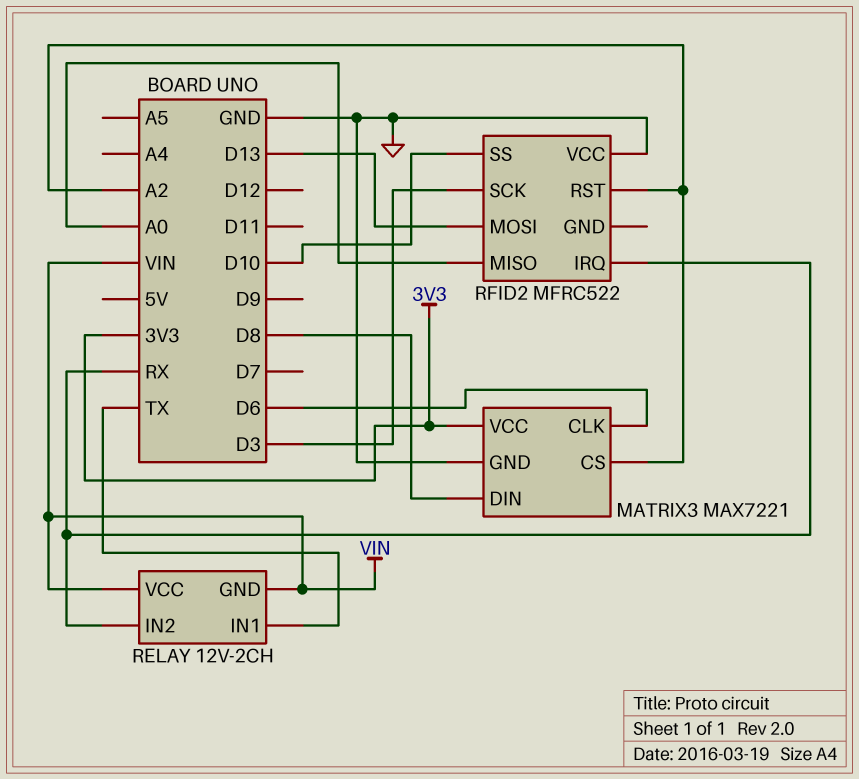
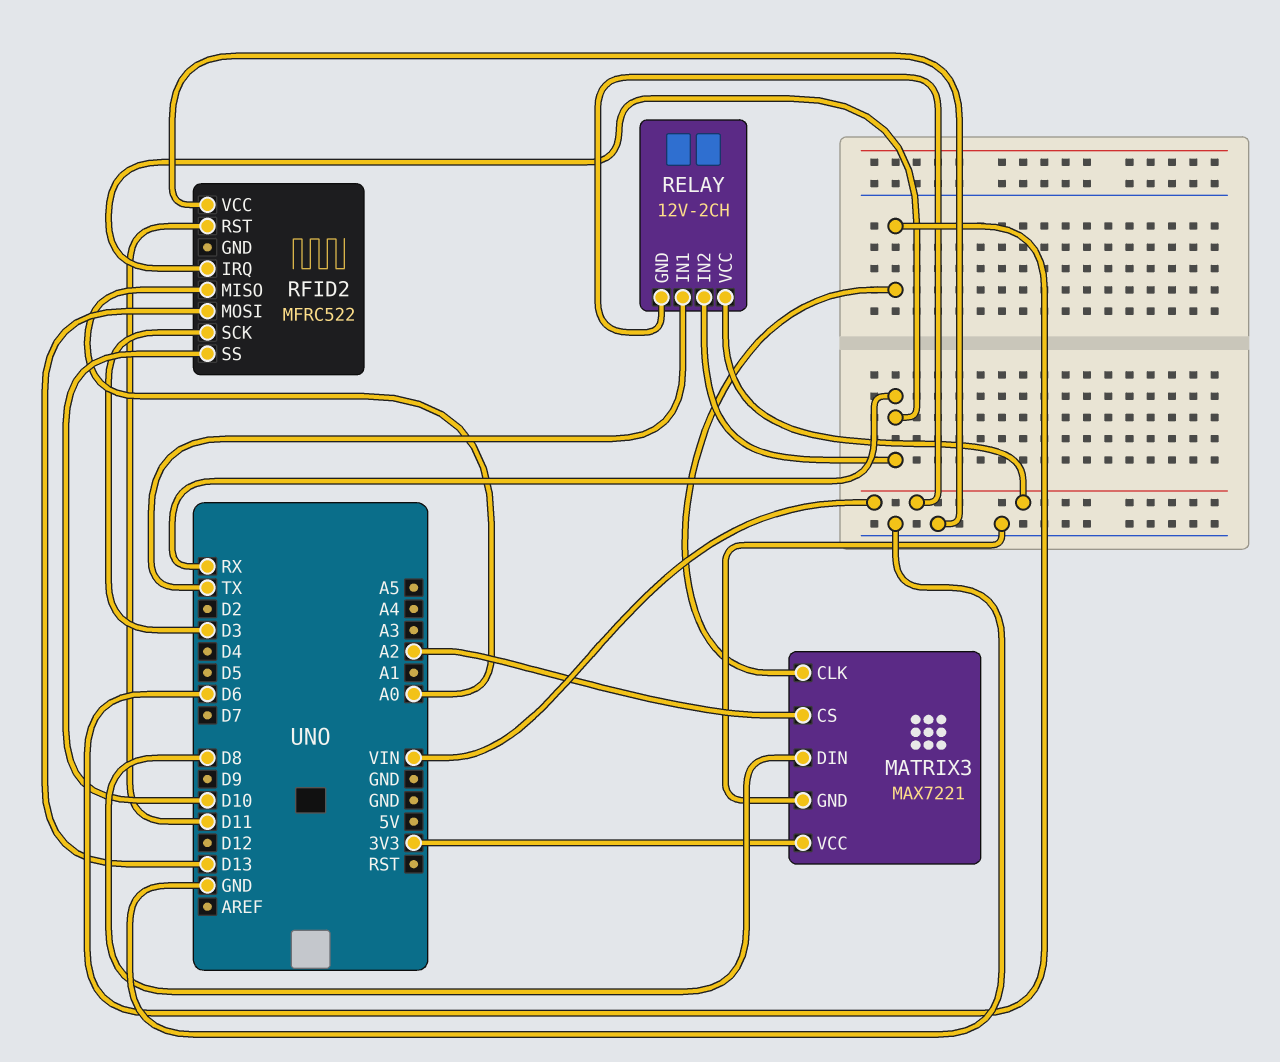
RFID2 pin RST: A2 -> D11

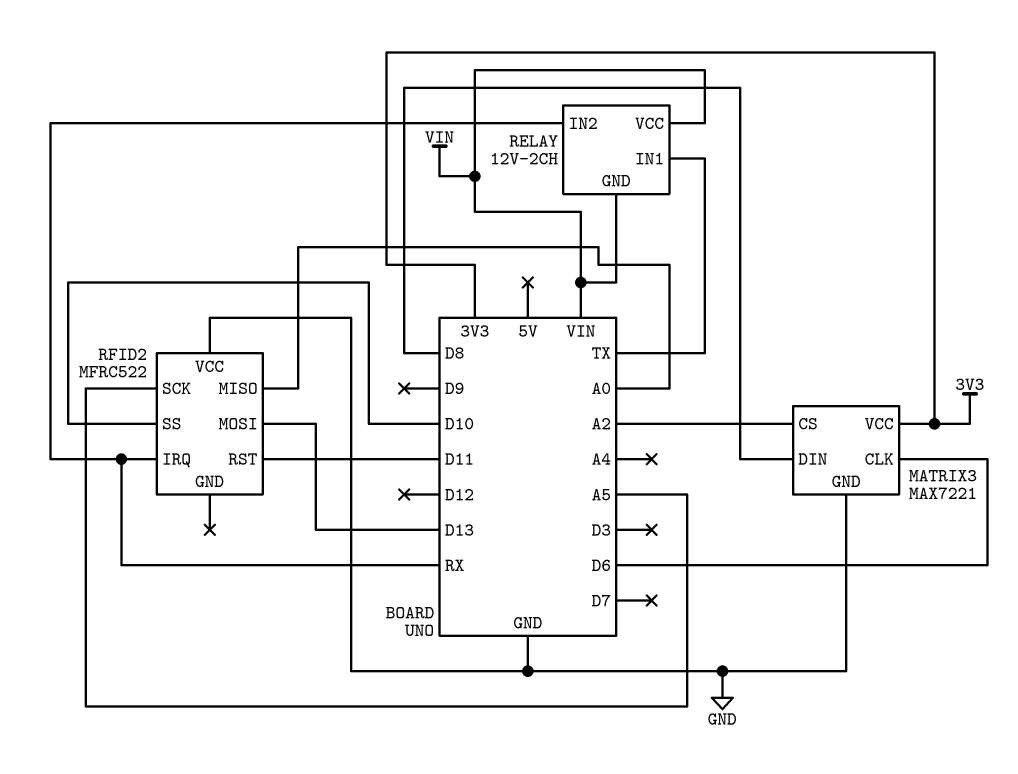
RFID2 pin SCK: D3 -> A5

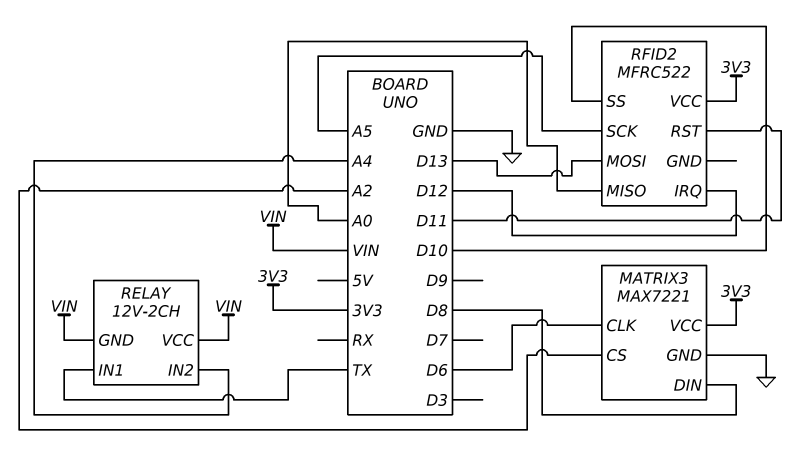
RELAY pin IN2: RX -> A4
RFID2 pin IRQ: RX -> D12
RFID2 pin VCC: GND -> 3V3

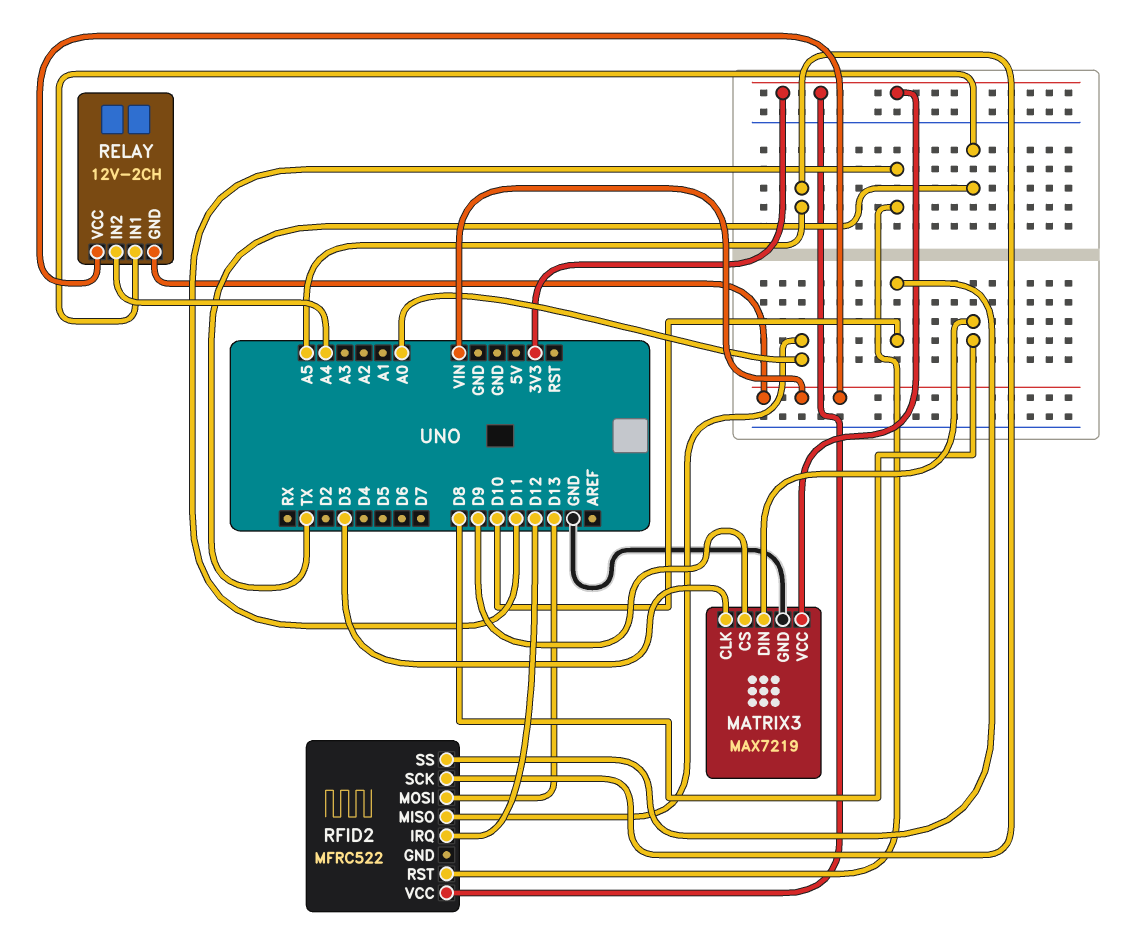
MATRIX3: MAX7221 -> MAX7219
MATRIX3 pin CLK: D6 -> D3
MATRIX3 pin CS: A2 -> D9

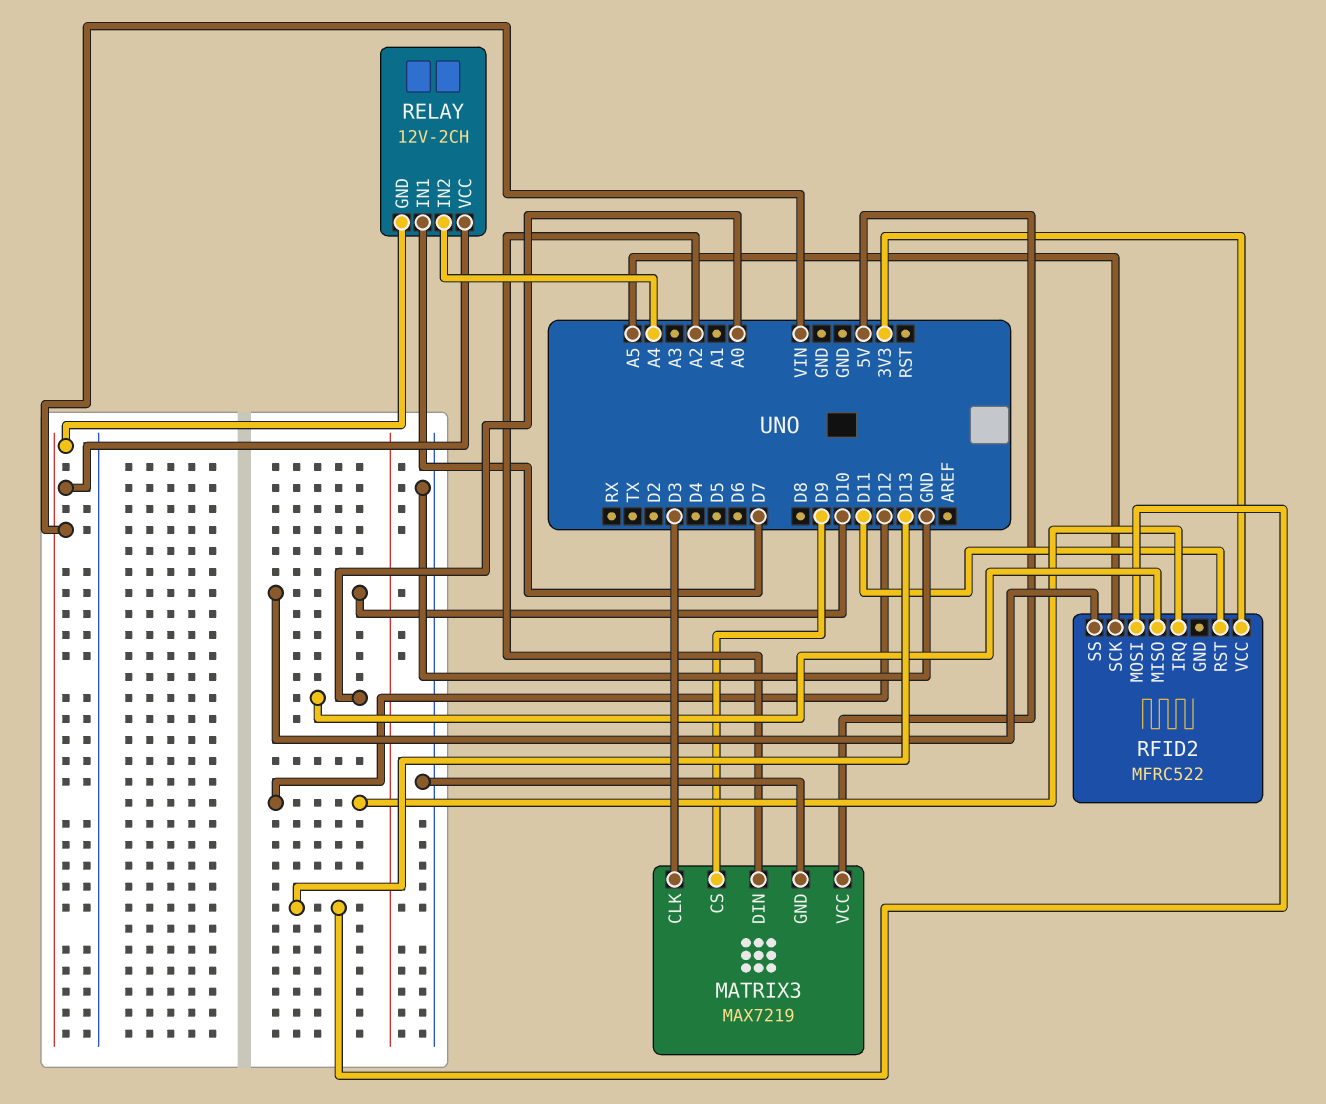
MATRIX3 pin DIN: D8 -> A2
MATRIX3 pin VCC: 3V3 -> 5V
RELAY pin IN1: TX -> D7

